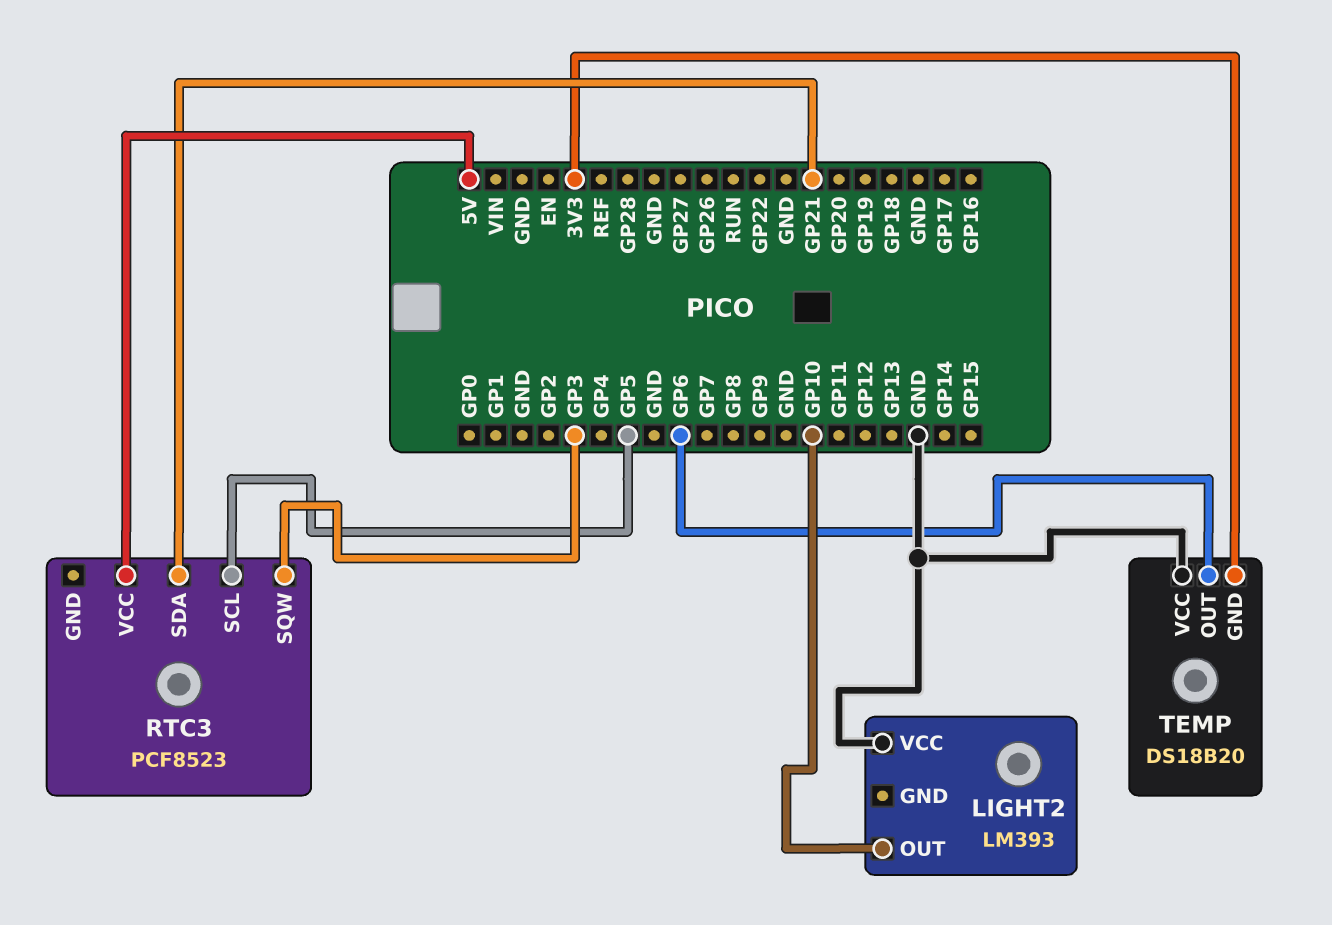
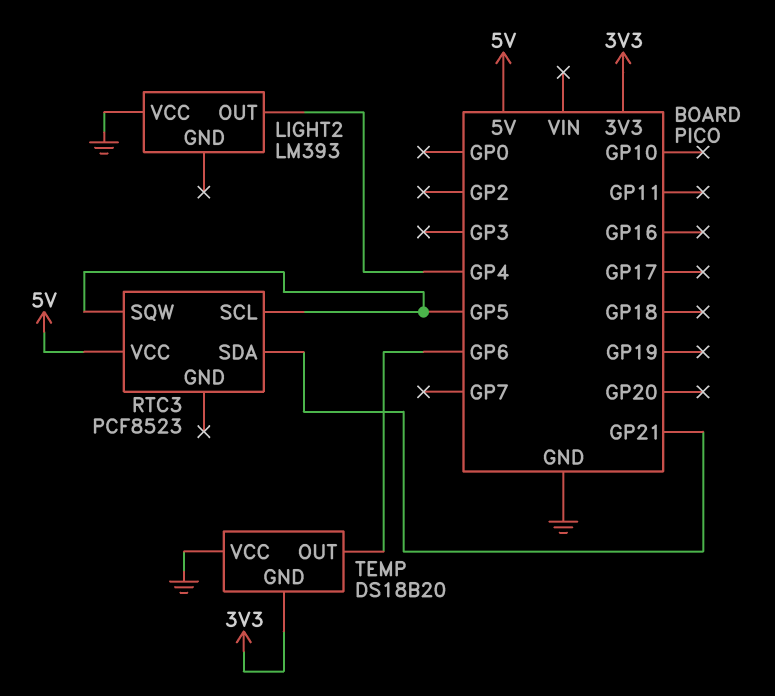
LIGHT2 pin OUT: GP10 -> GP4
RTC3 pin SQW: GP3 -> GP5

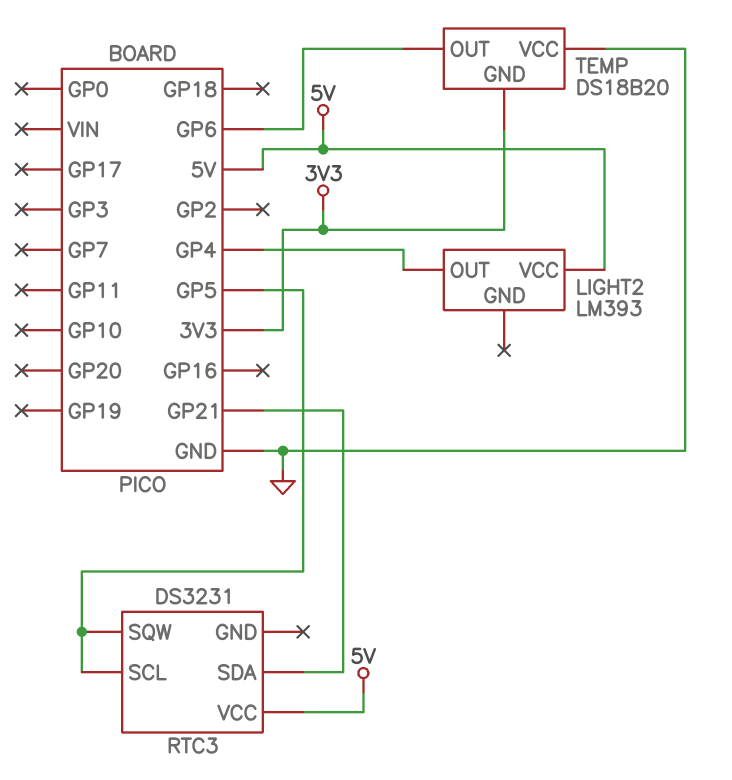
LIGHT2 pin VCC: GND -> 5V
RTC3: PCF8523 -> DS3231

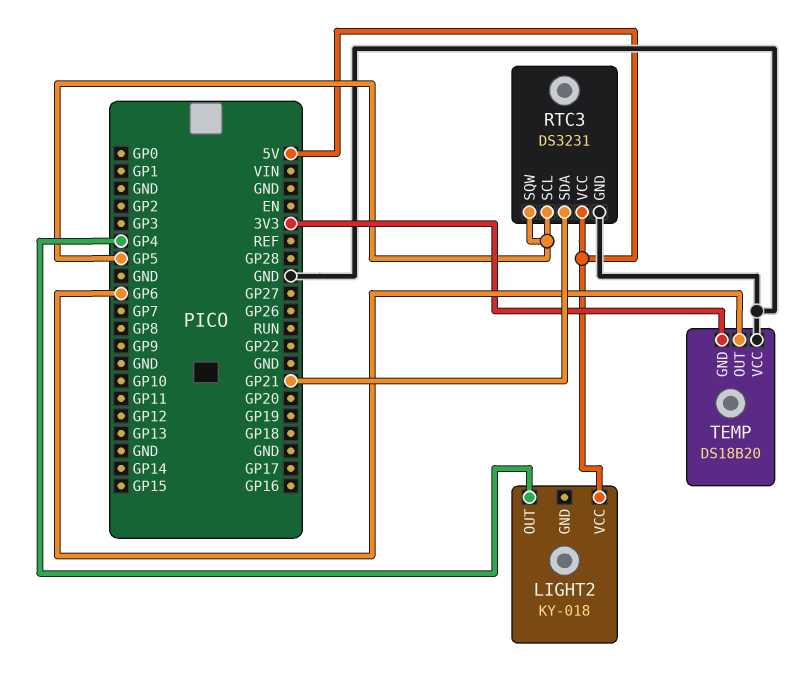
LIGHT2: LM393 -> KY-018
RTC3 pin GND: none -> GND

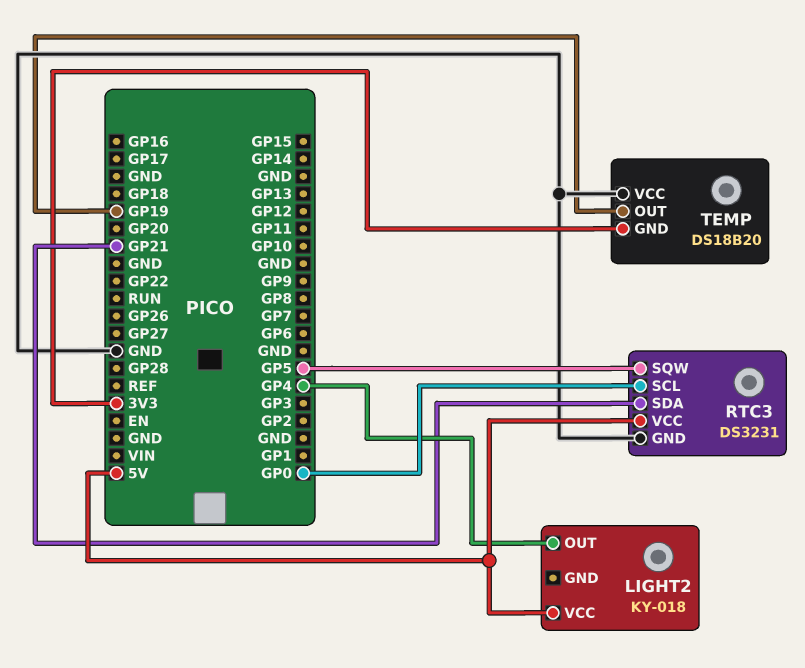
RTC3 pin SCL: GP5 -> GP0
TEMP pin OUT: GP6 -> GP19

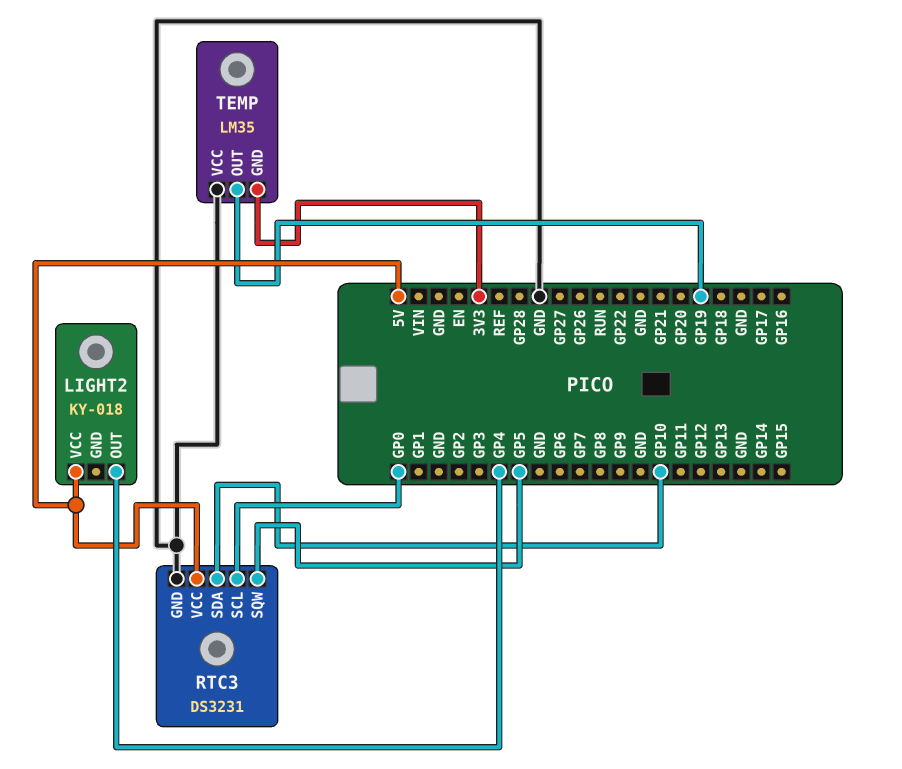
RTC3 pin SDA: GP21 -> GP10
TEMP: DS18B20 -> LM35

